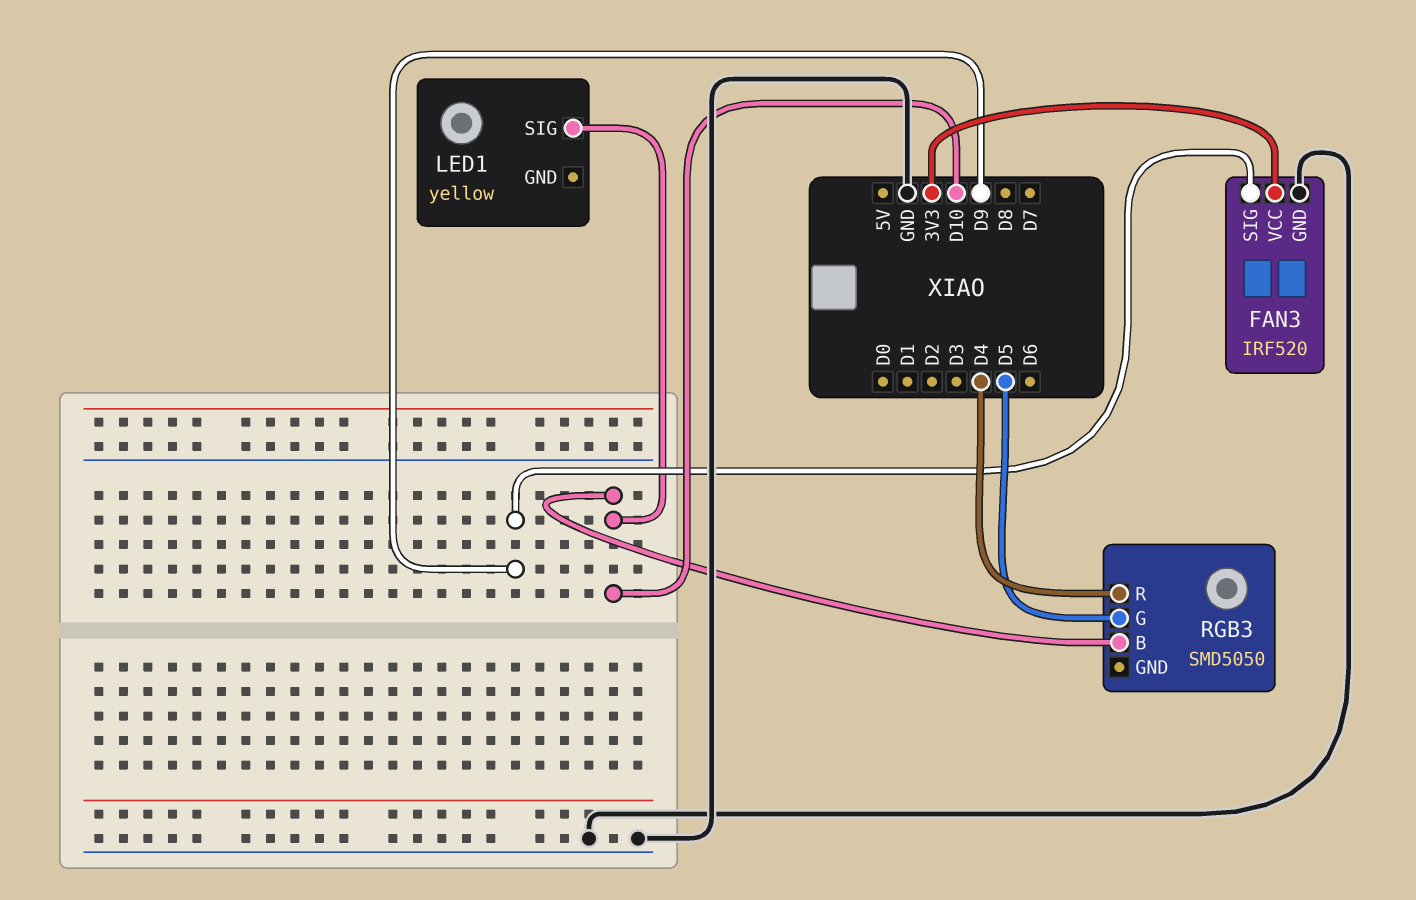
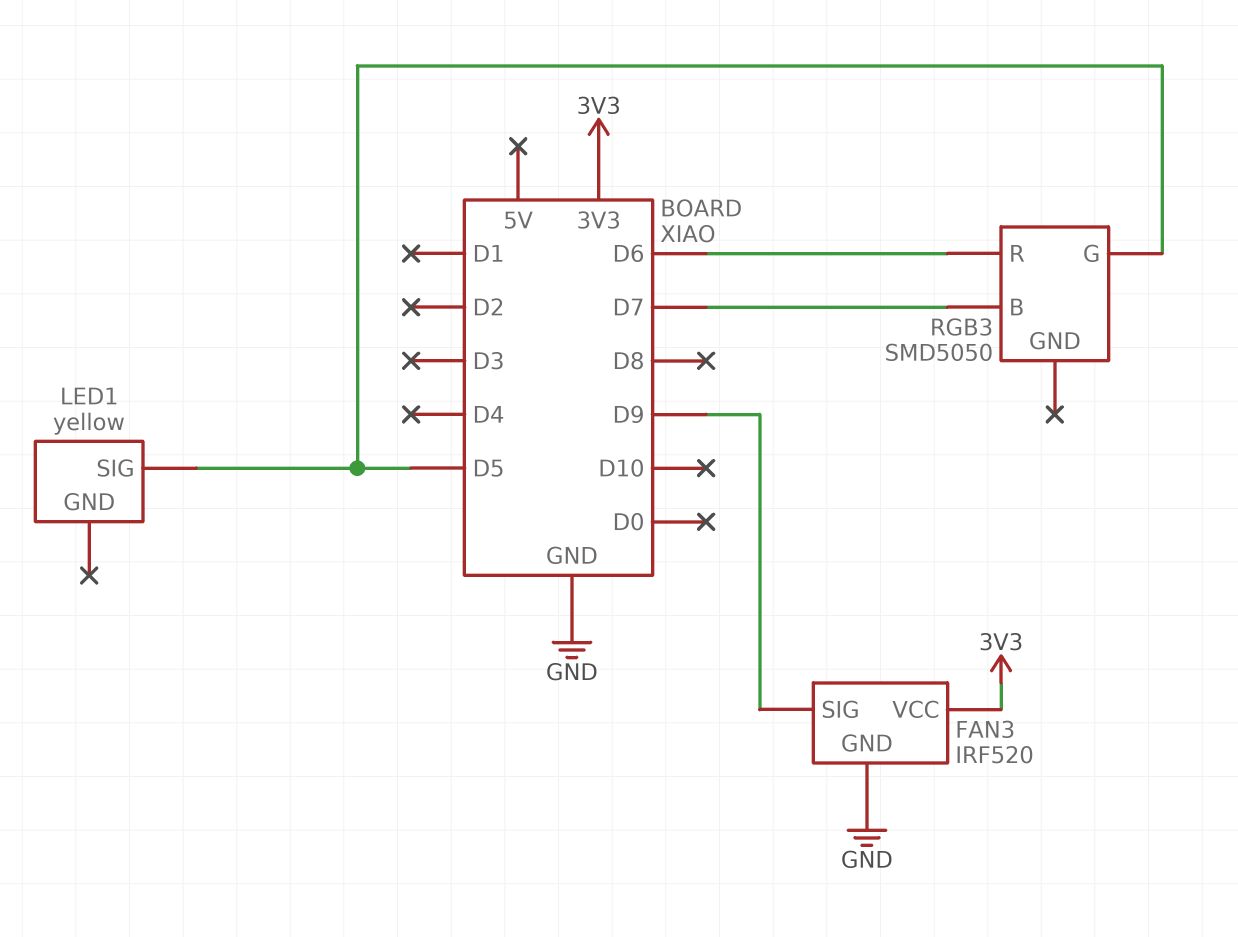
LED1 pin SIG: D10 -> D5
RGB3 pin B: D10 -> D7
RGB3 pin R: D4 -> D6

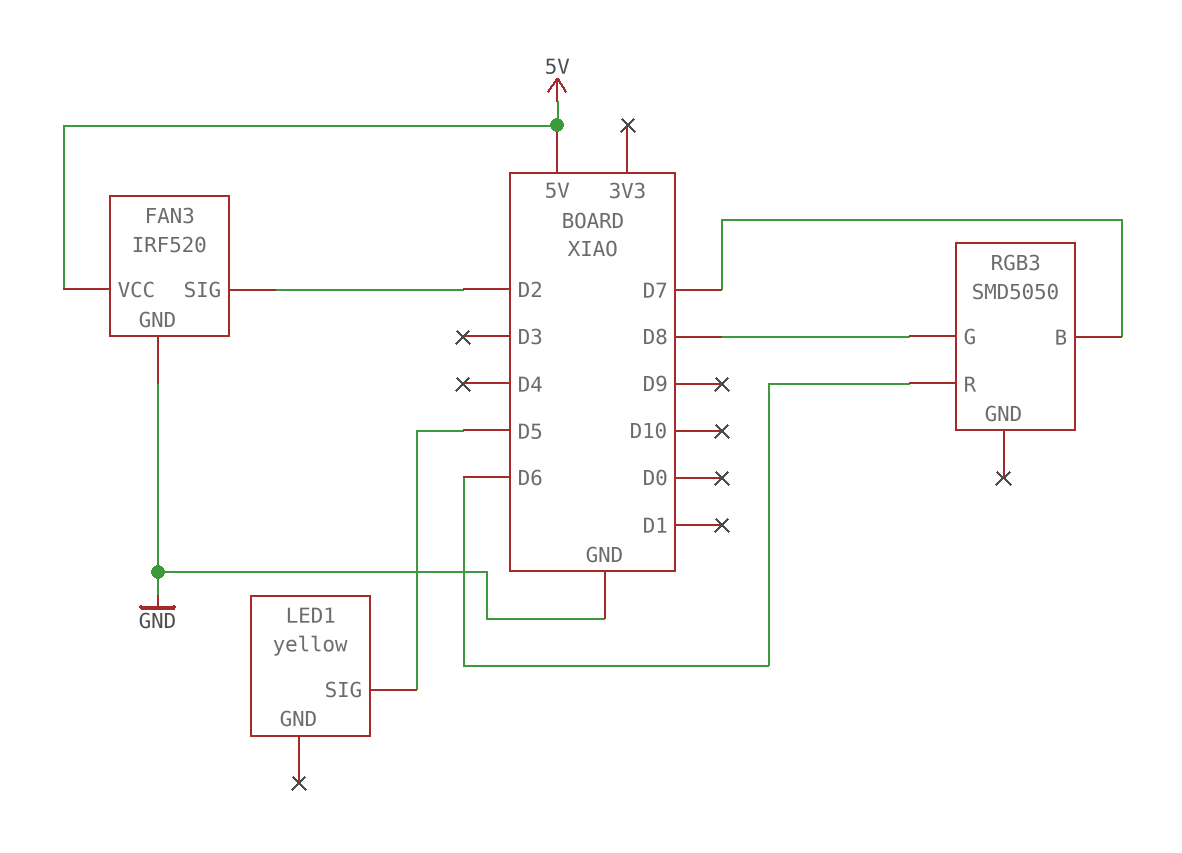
FAN3 pin SIG: D9 -> D2
FAN3 pin VCC: 3V3 -> 5V
RGB3 pin G: D5 -> D8

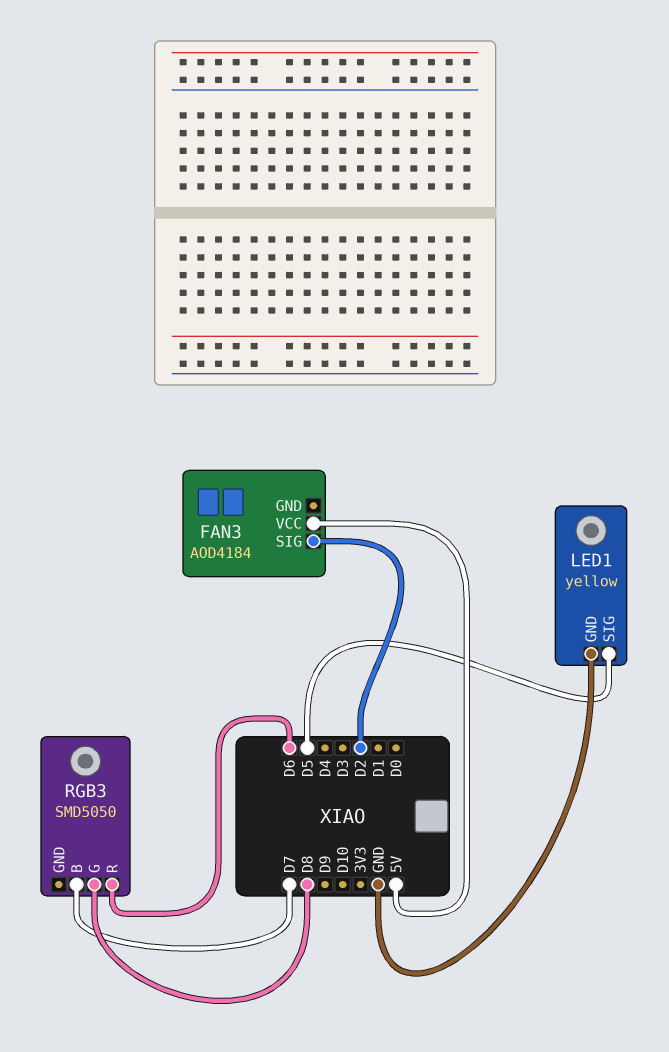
FAN3: IRF520 -> AOD4184
FAN3 pin GND: GND -> none
LED1 pin GND: none -> GND

